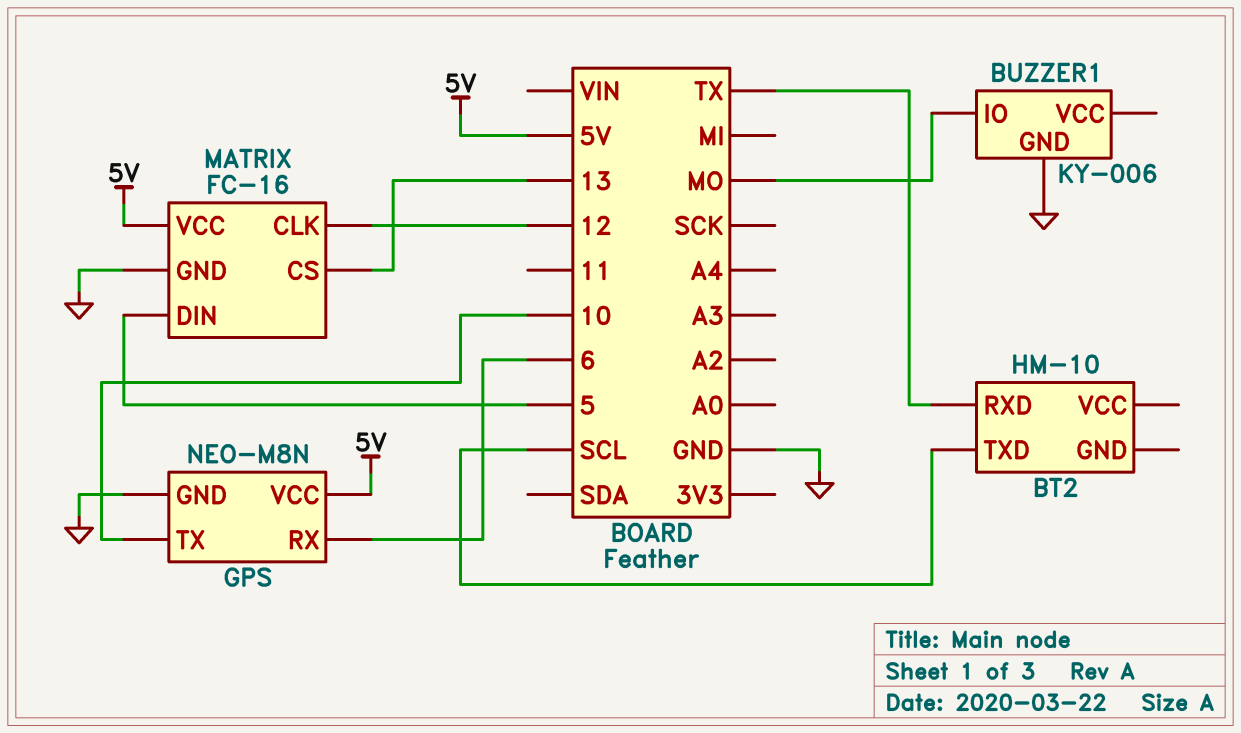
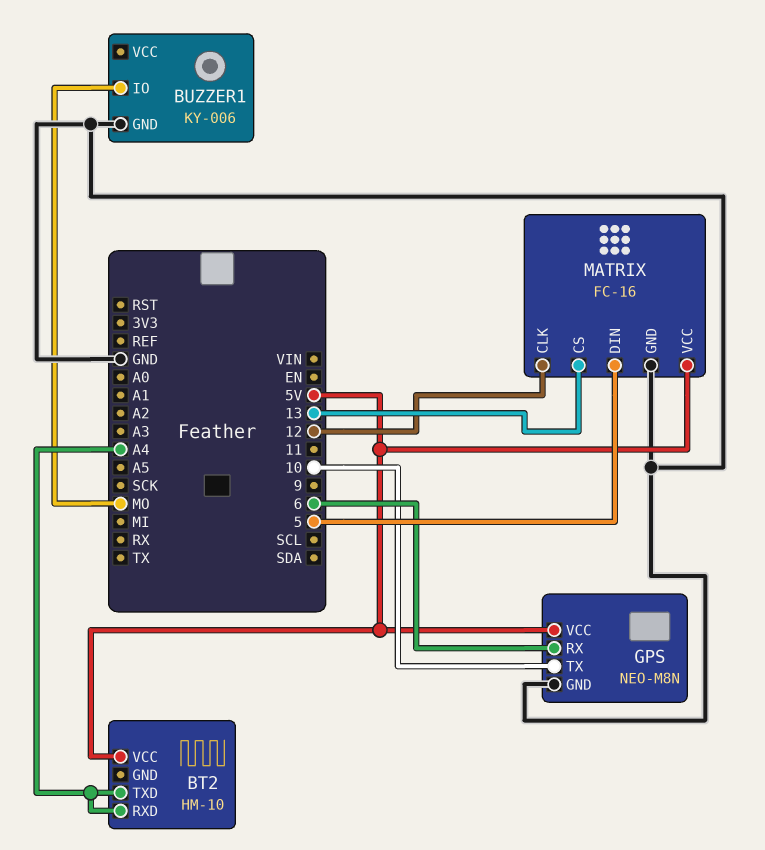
BT2 pin RXD: TX -> A4
BT2 pin TXD: SCL -> A4
BT2 pin VCC: none -> 5V

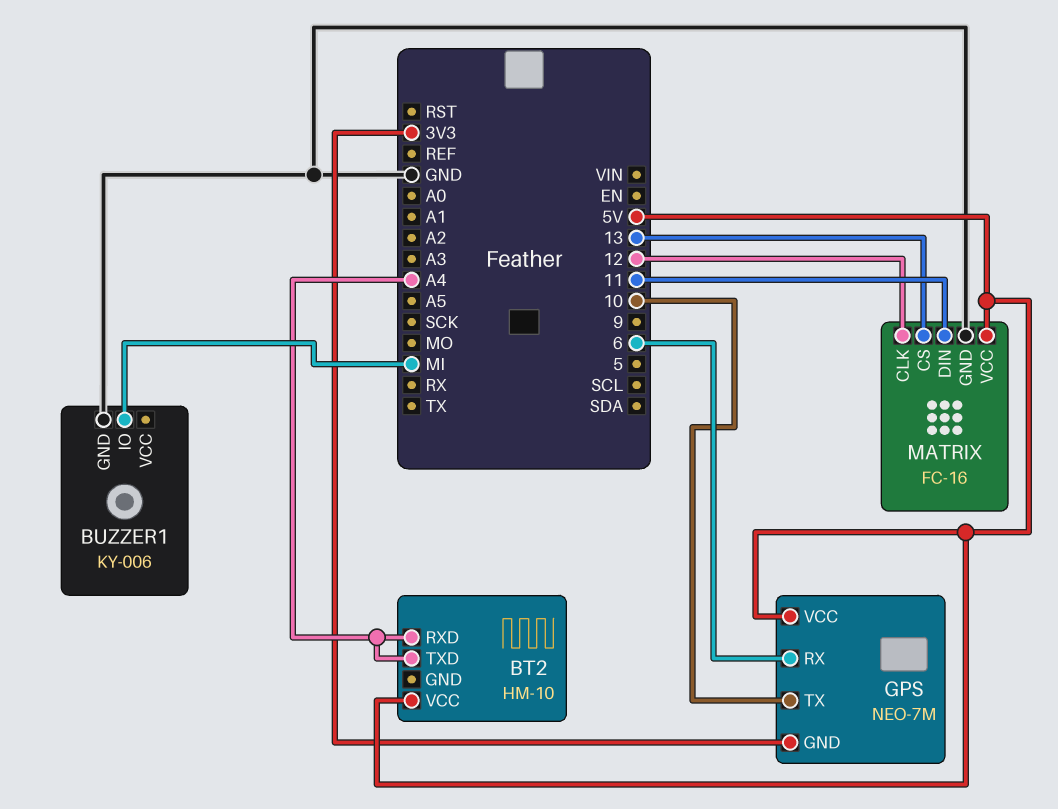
BUZZER1 pin IO: MO -> MI
GPS: NEO-M8N -> NEO-7M
GPS pin GND: GND -> 3V3
MATRIX pin DIN: 5 -> 11

